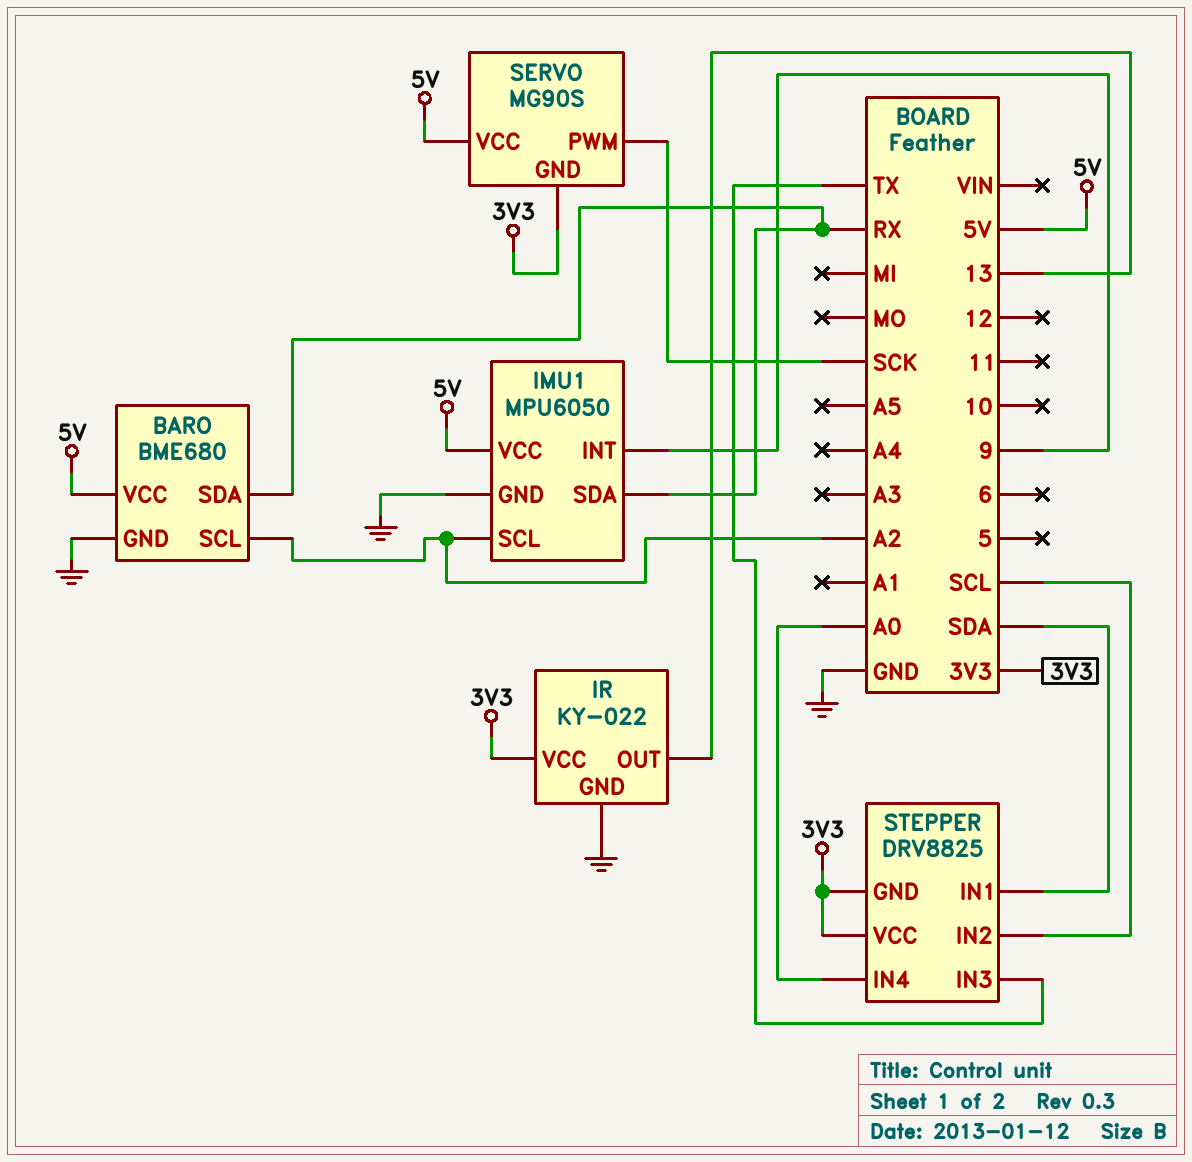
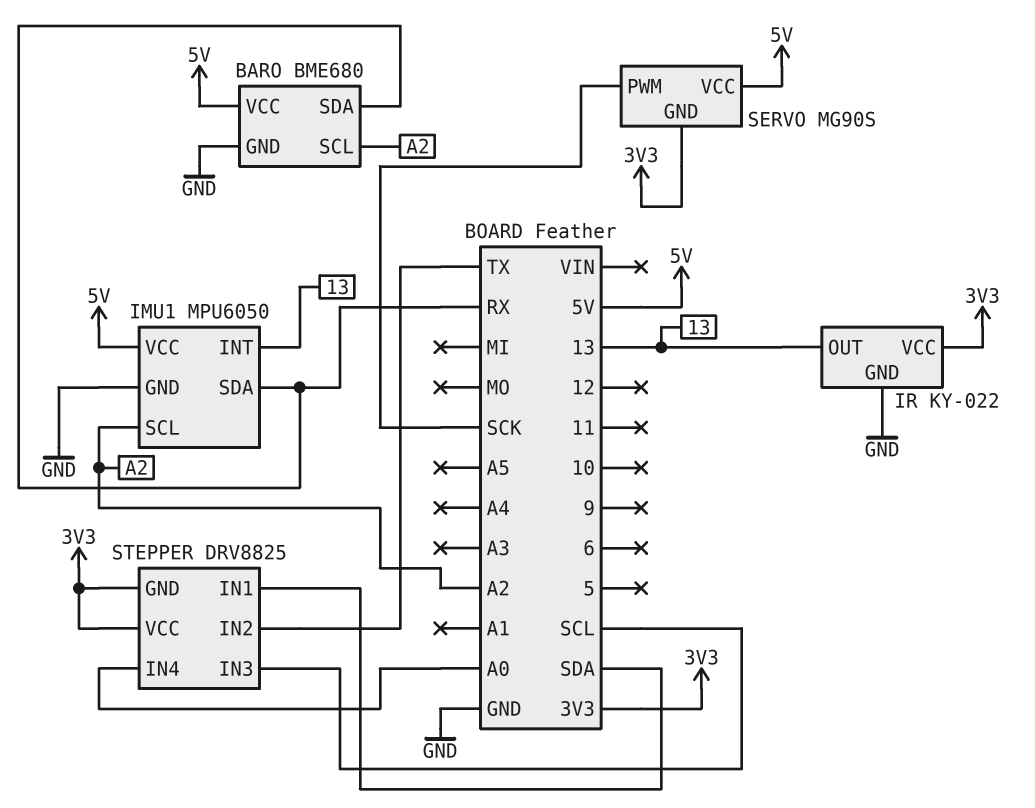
IMU1 pin INT: 9 -> 13
STEPPER pin IN2: SCL -> TX
STEPPER pin IN3: TX -> SCL

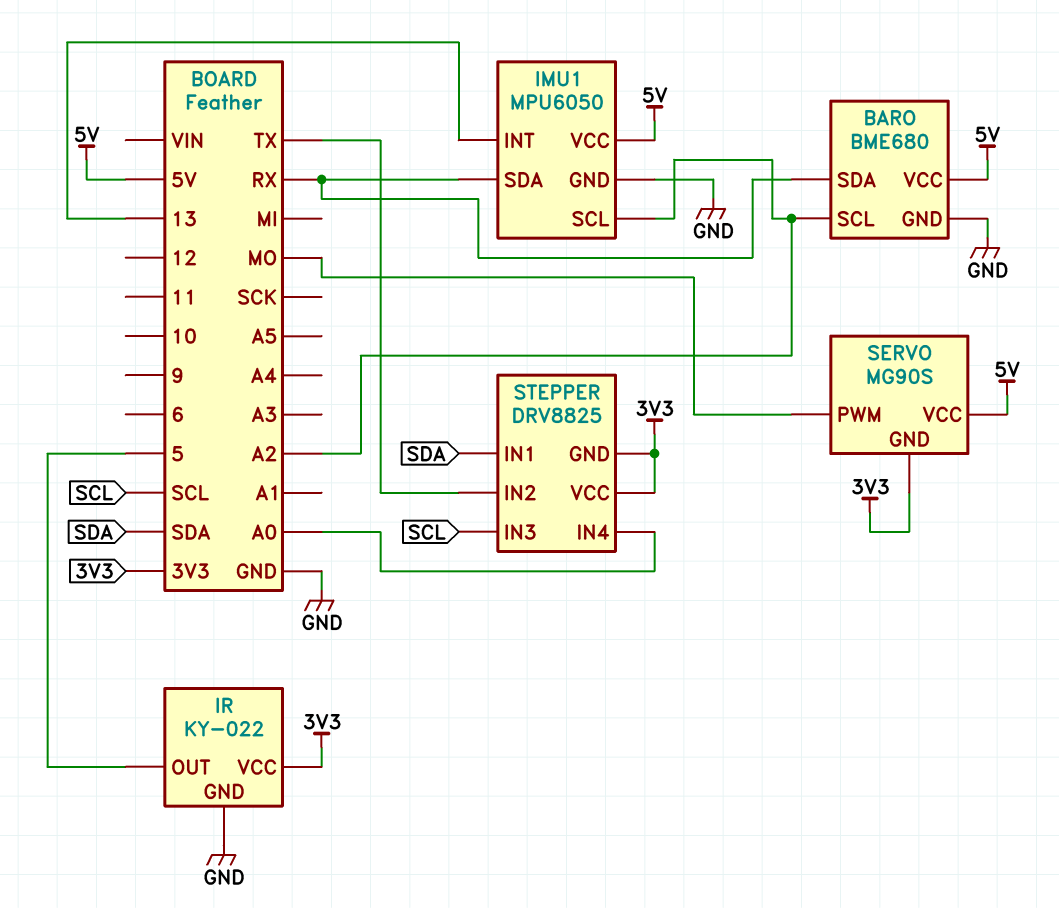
IR pin OUT: 13 -> 5
SERVO pin PWM: SCK -> MO

